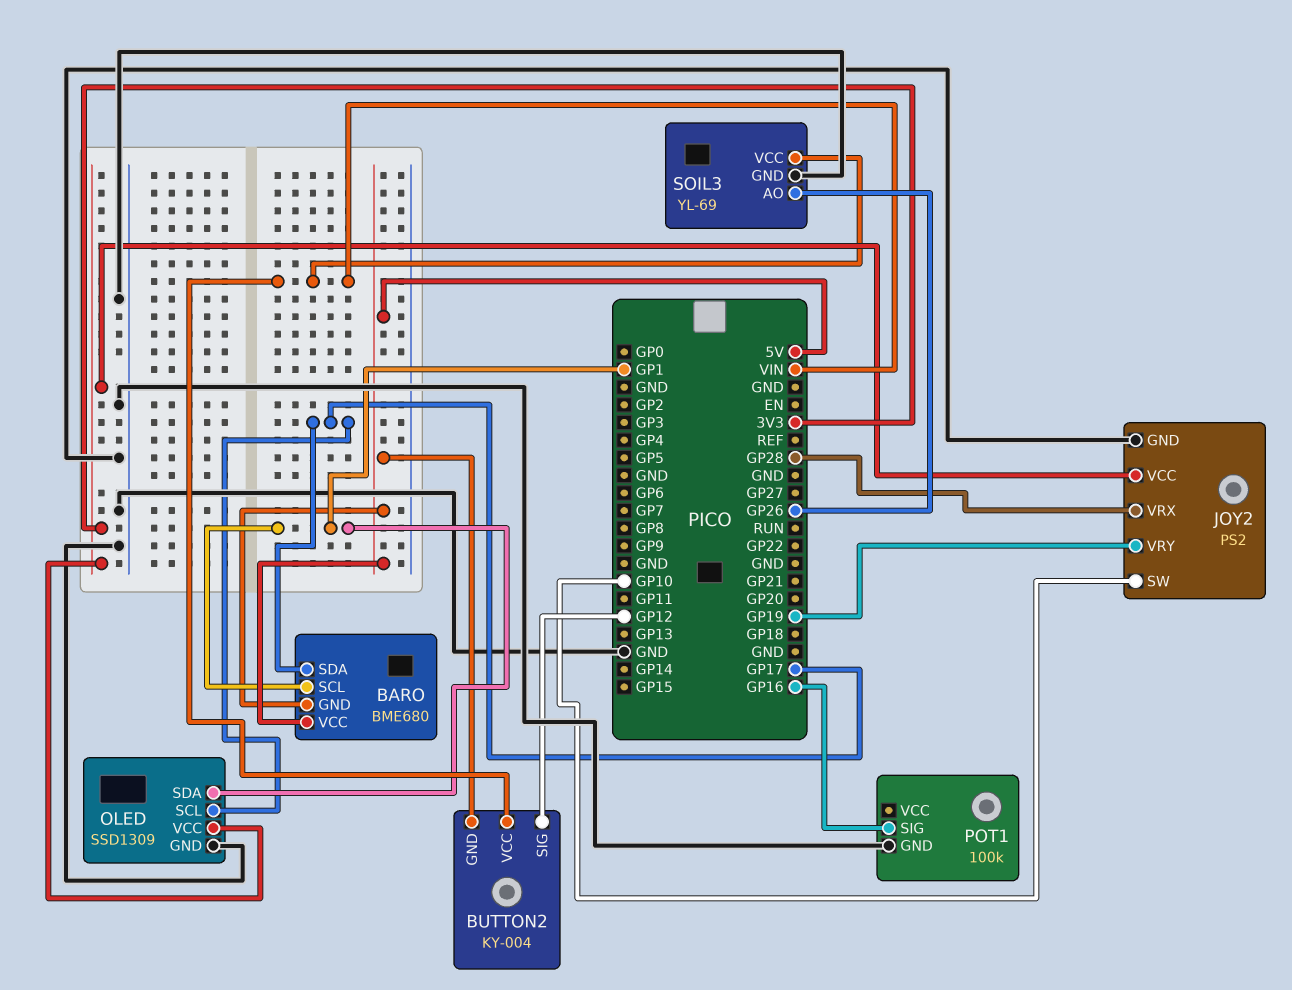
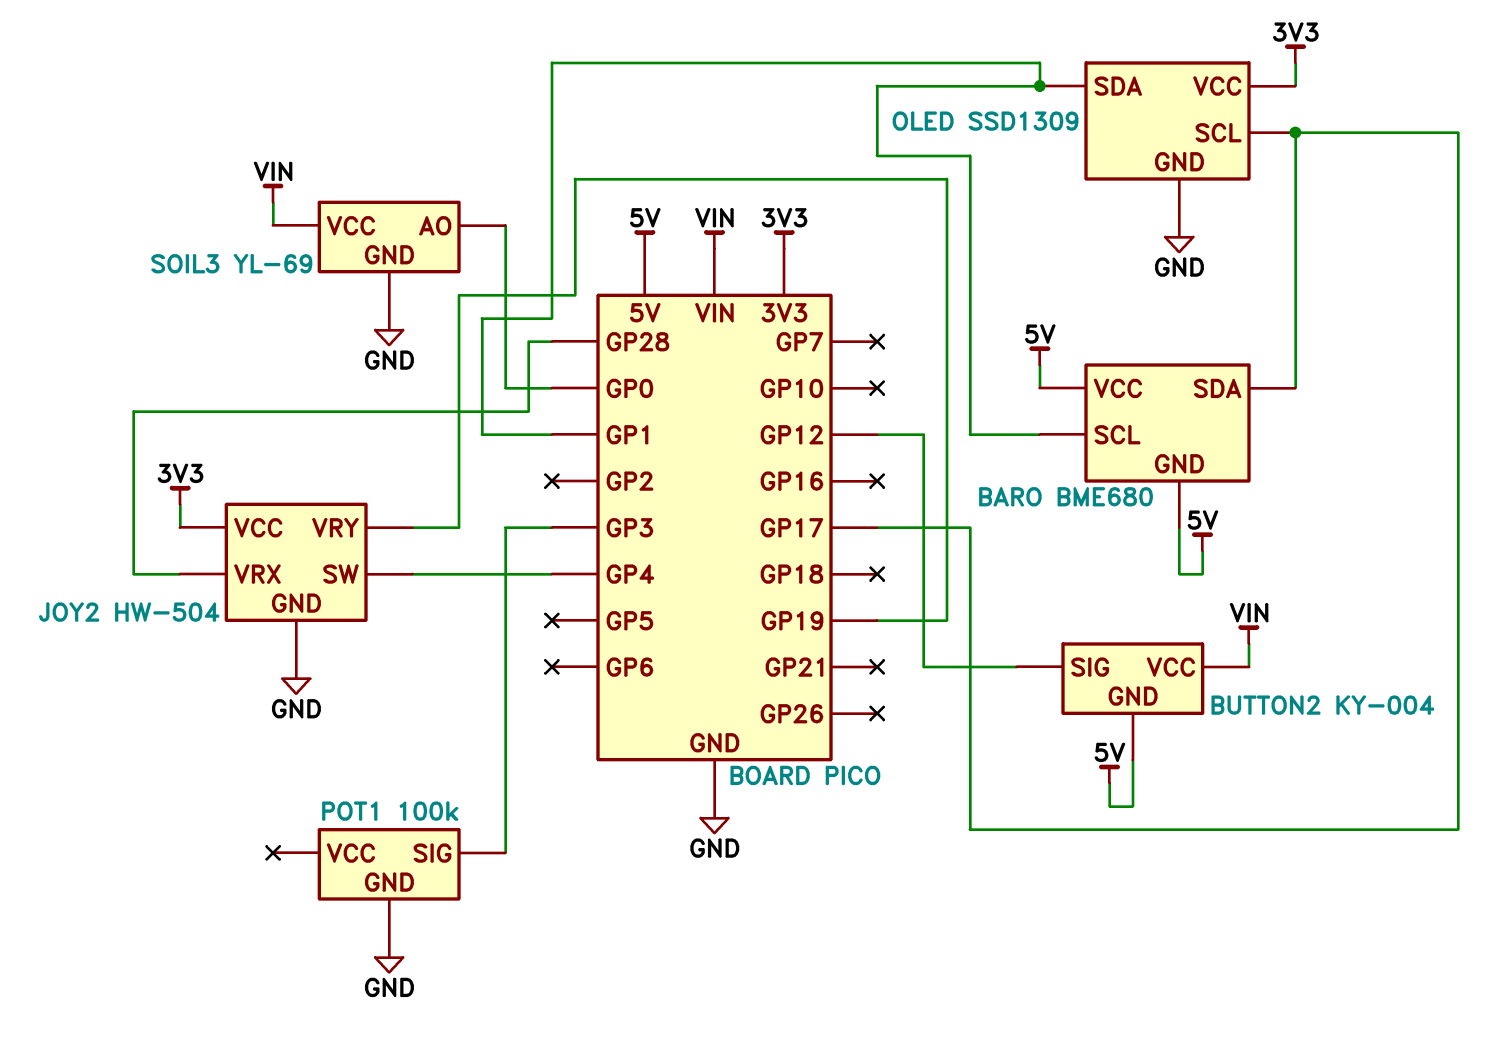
JOY2: PS2 -> HW-504
JOY2 pin SW: GP10 -> GP4
POT1 pin SIG: GP16 -> GP3
SOIL3 pin AO: GP26 -> GP0

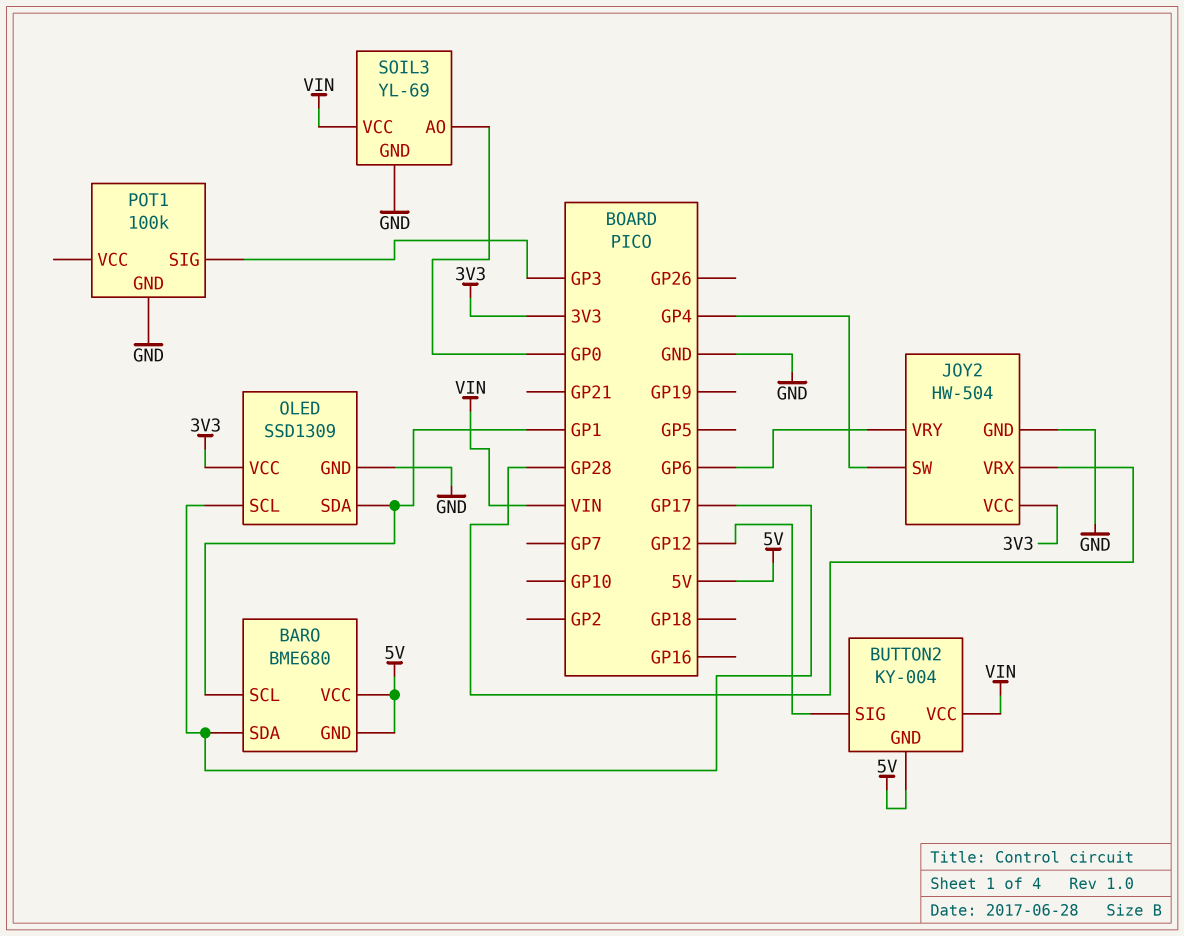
JOY2 pin VRY: GP19 -> GP6

